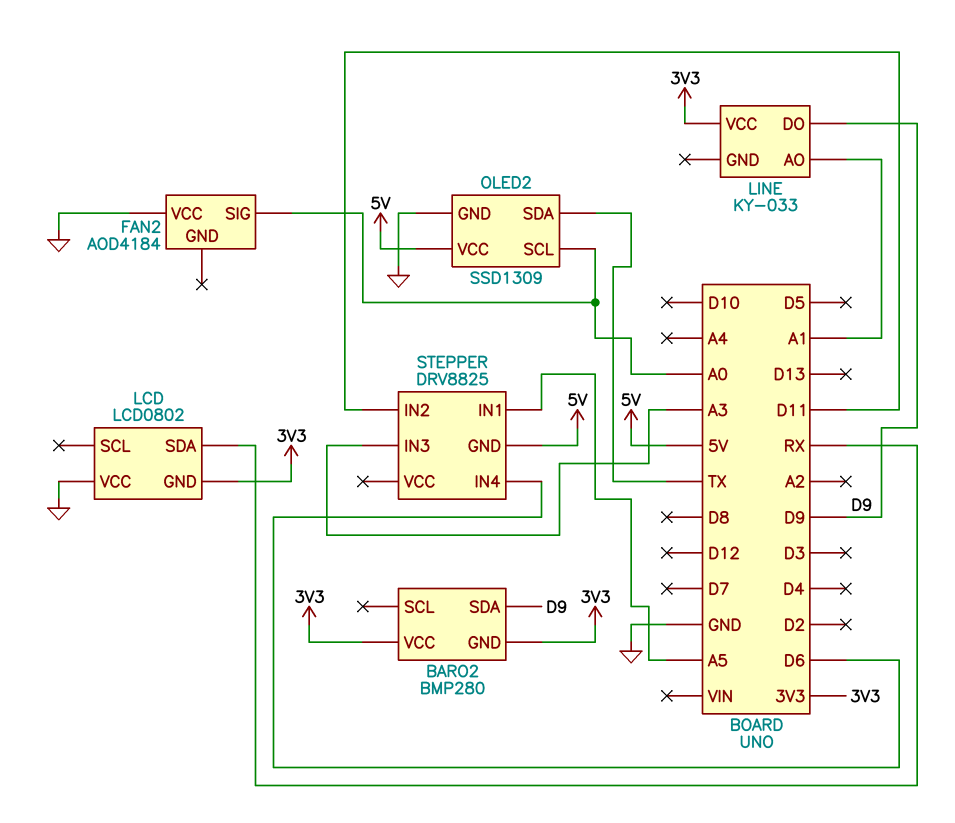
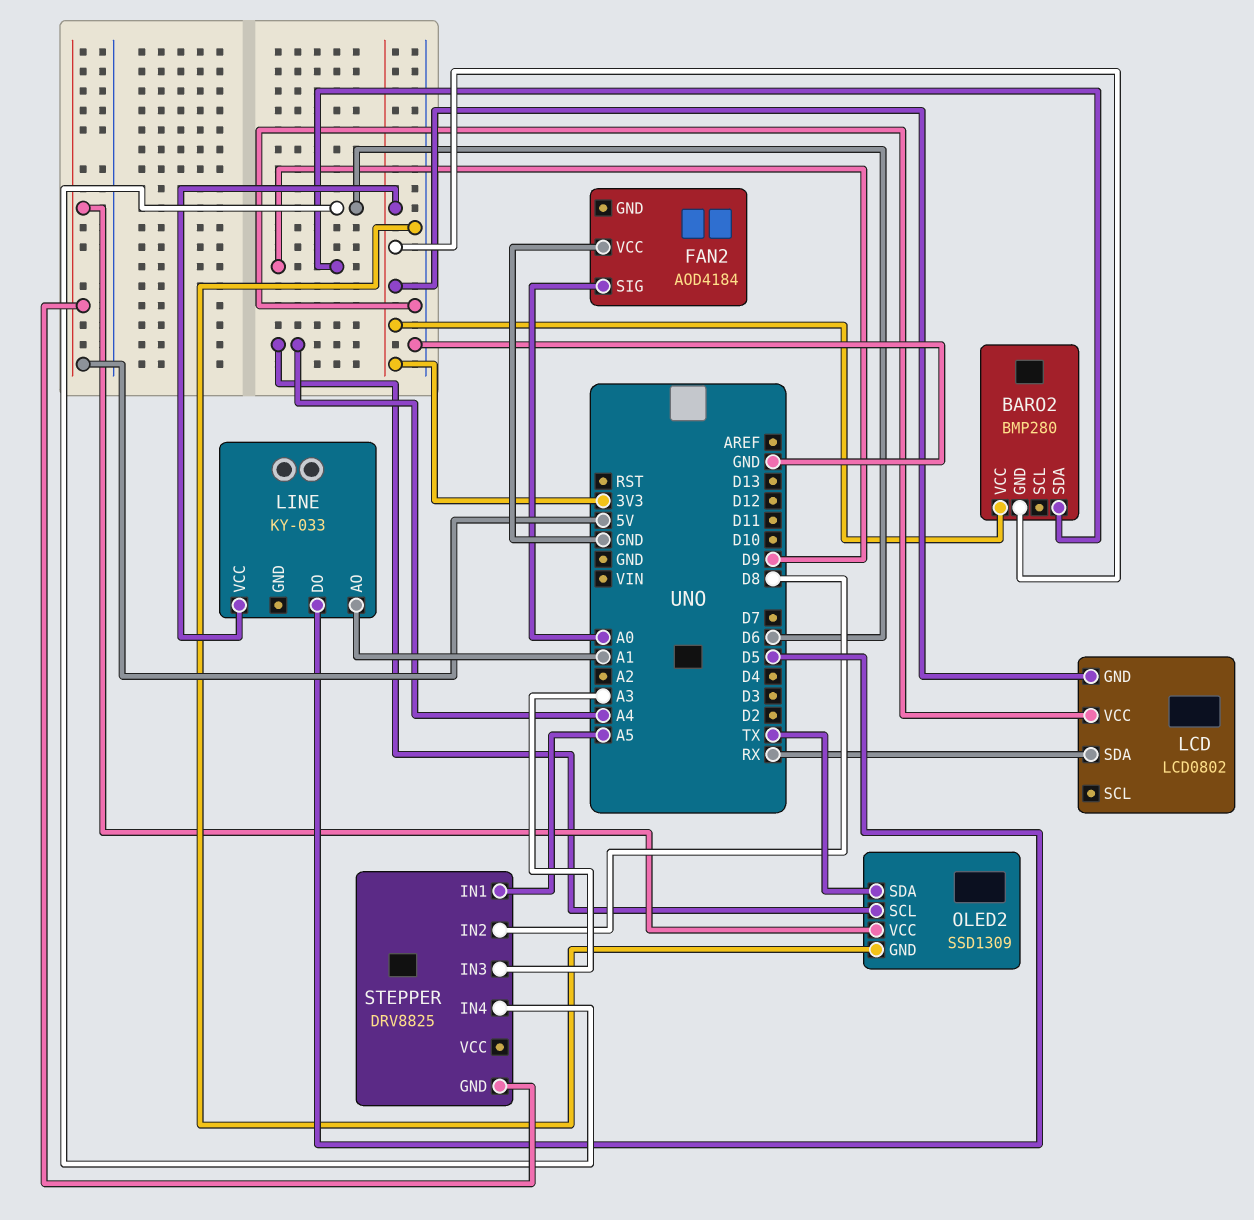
LINE pin DO: D9 -> D5
OLED2 pin SCL: A0 -> A4
STEPPER pin IN2: D11 -> D8

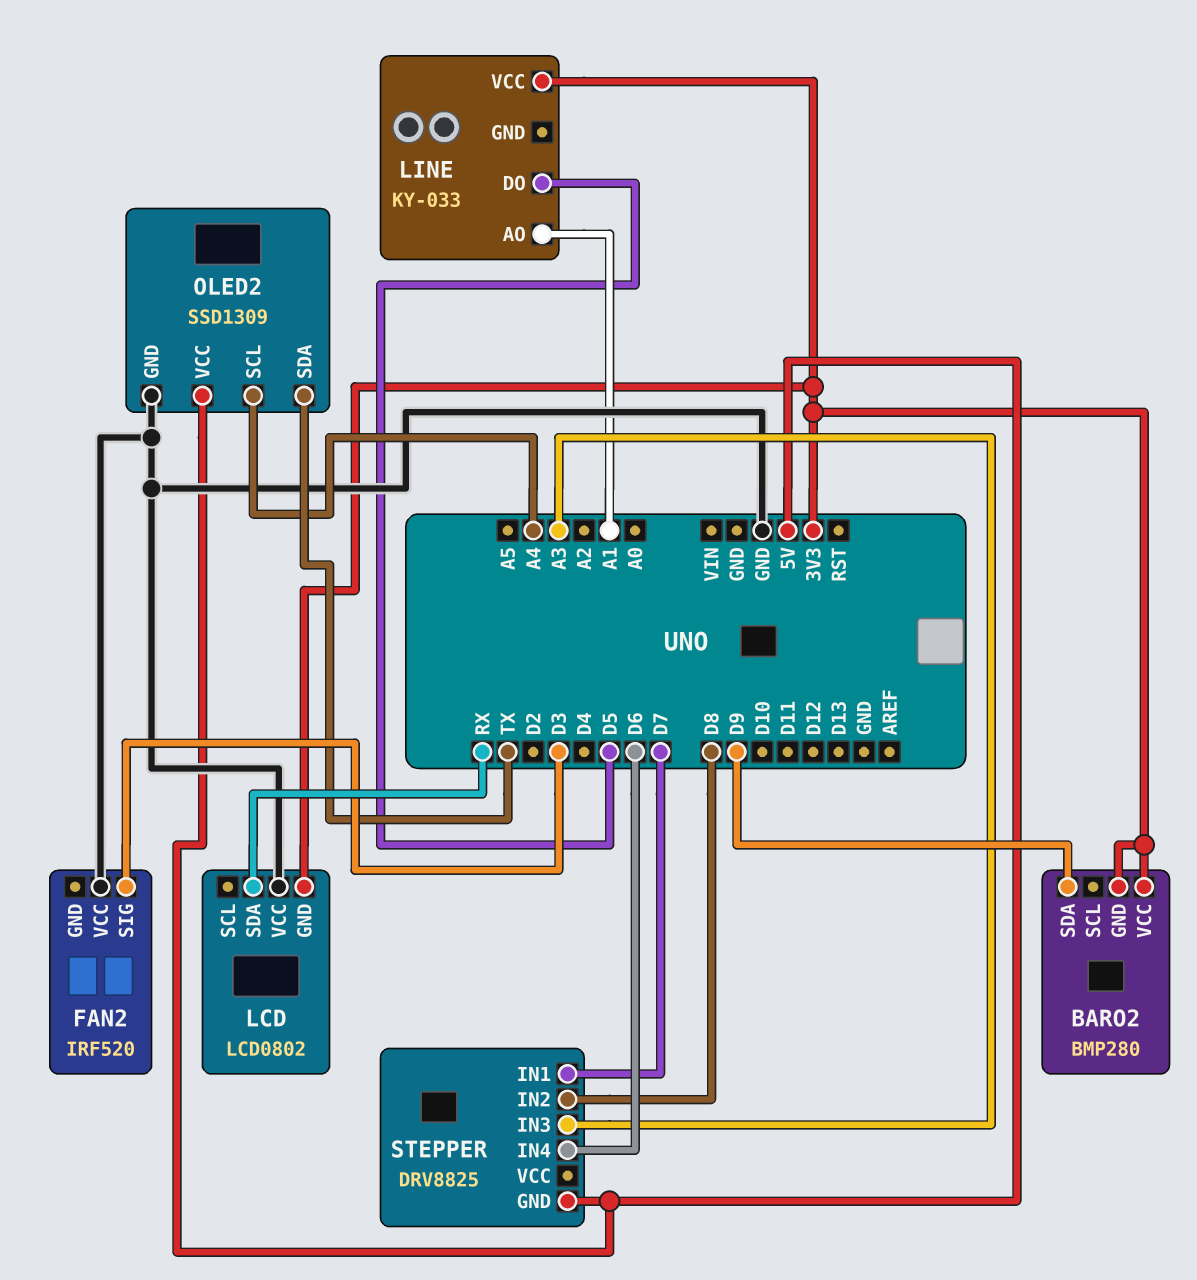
FAN2: AOD4184 -> IRF520
FAN2 pin SIG: A0 -> D3
STEPPER pin IN1: A5 -> D7

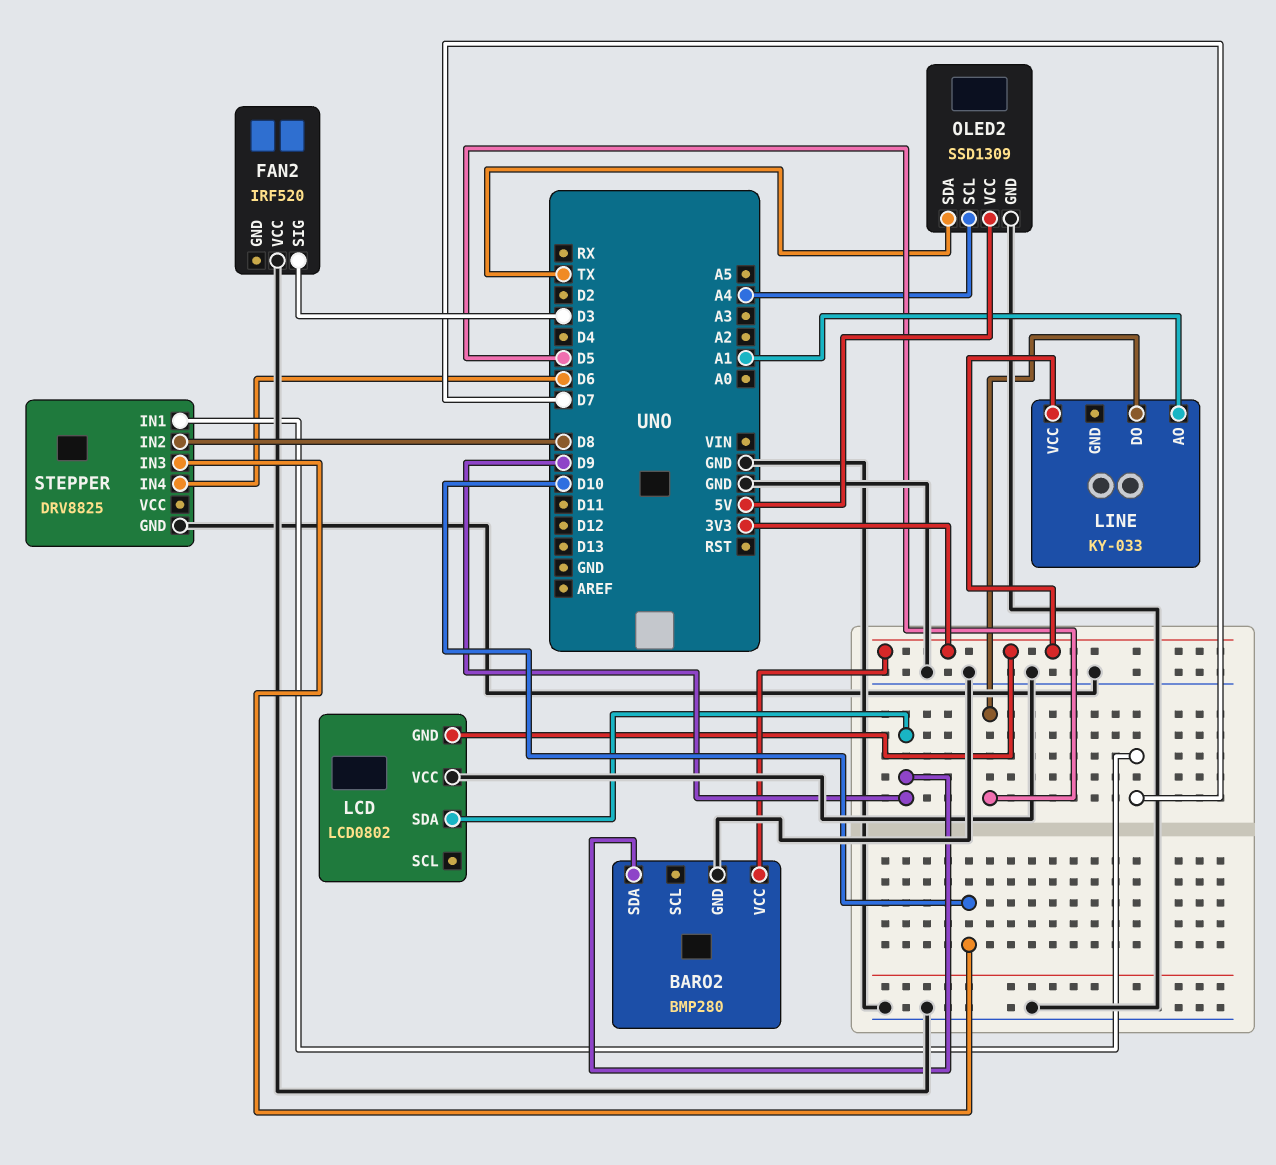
BARO2 pin GND: 3V3 -> GND
LCD pin SDA: RX -> D9
STEPPER pin GND: 5V -> GND
STEPPER pin IN3: A3 -> D10

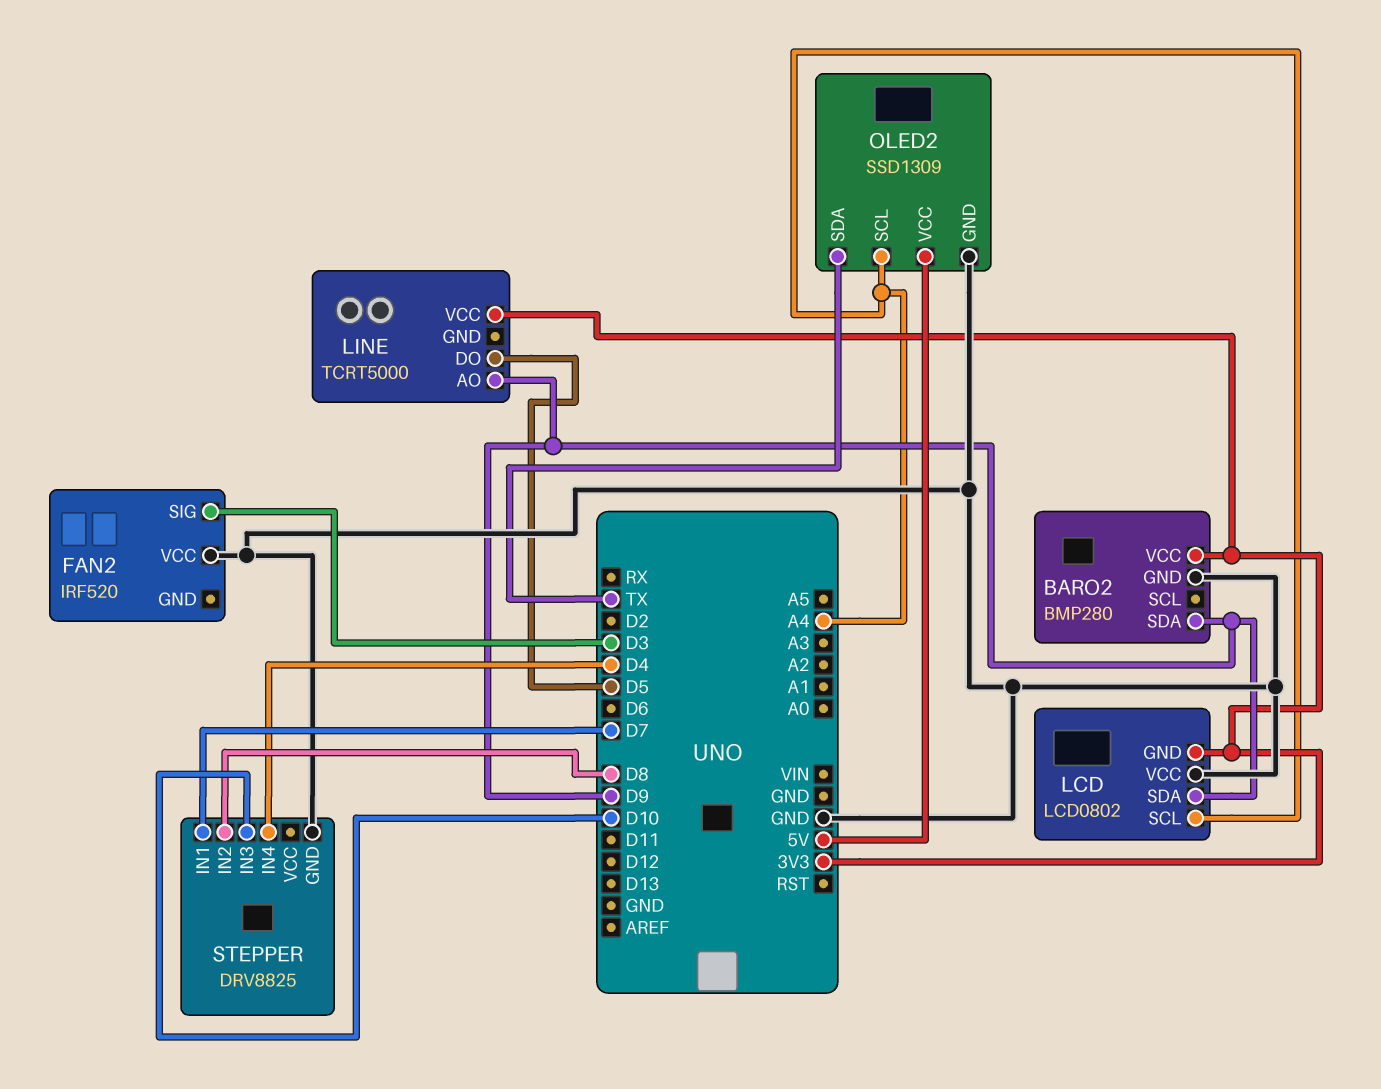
LCD pin SCL: none -> A4
LINE: KY-033 -> TCRT5000
LINE pin AO: A1 -> D9
STEPPER pin IN4: D6 -> D4

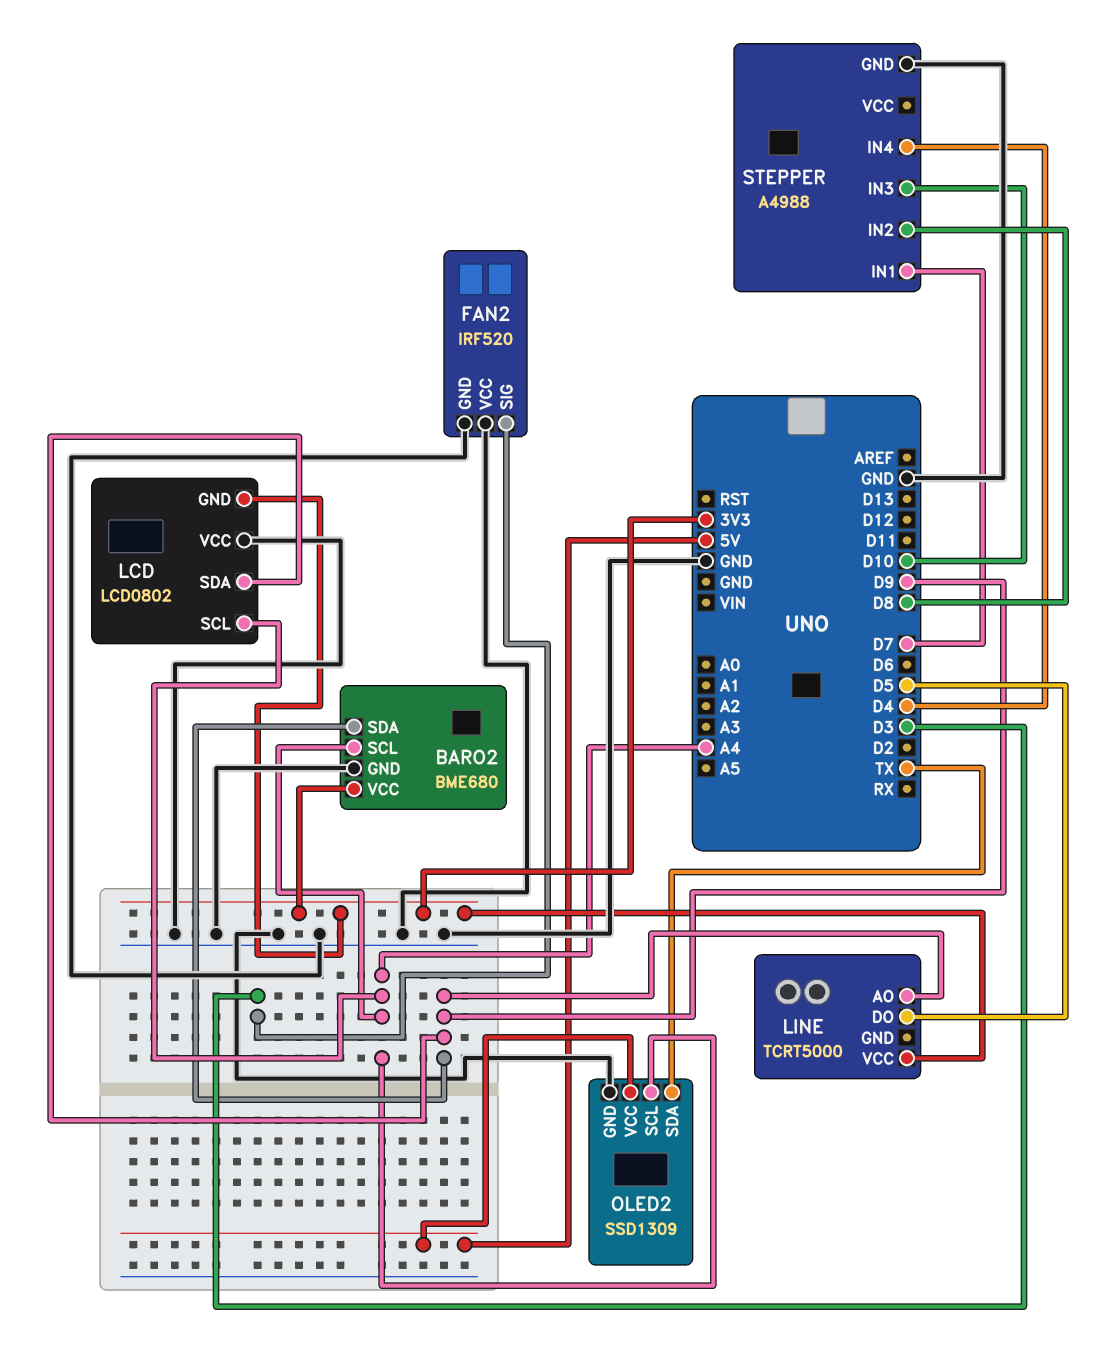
BARO2: BMP280 -> BME680
BARO2 pin SCL: none -> A4
FAN2 pin GND: none -> GND
STEPPER: DRV8825 -> A4988

